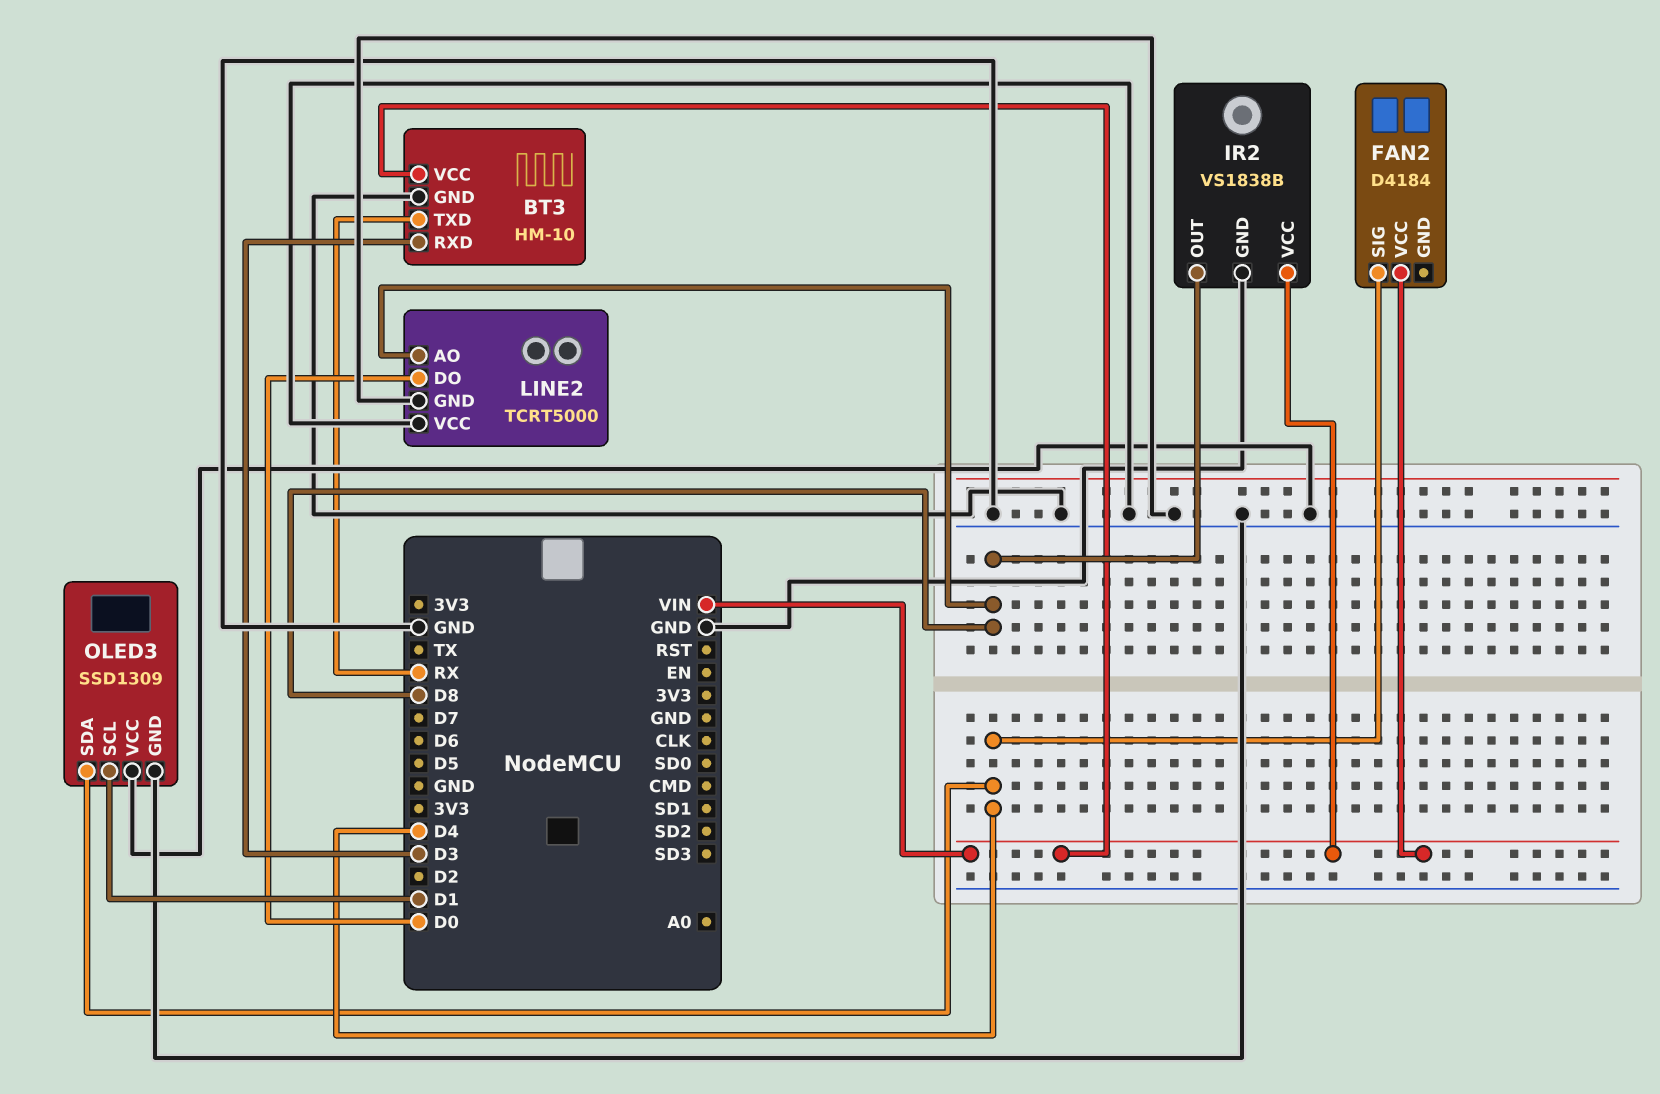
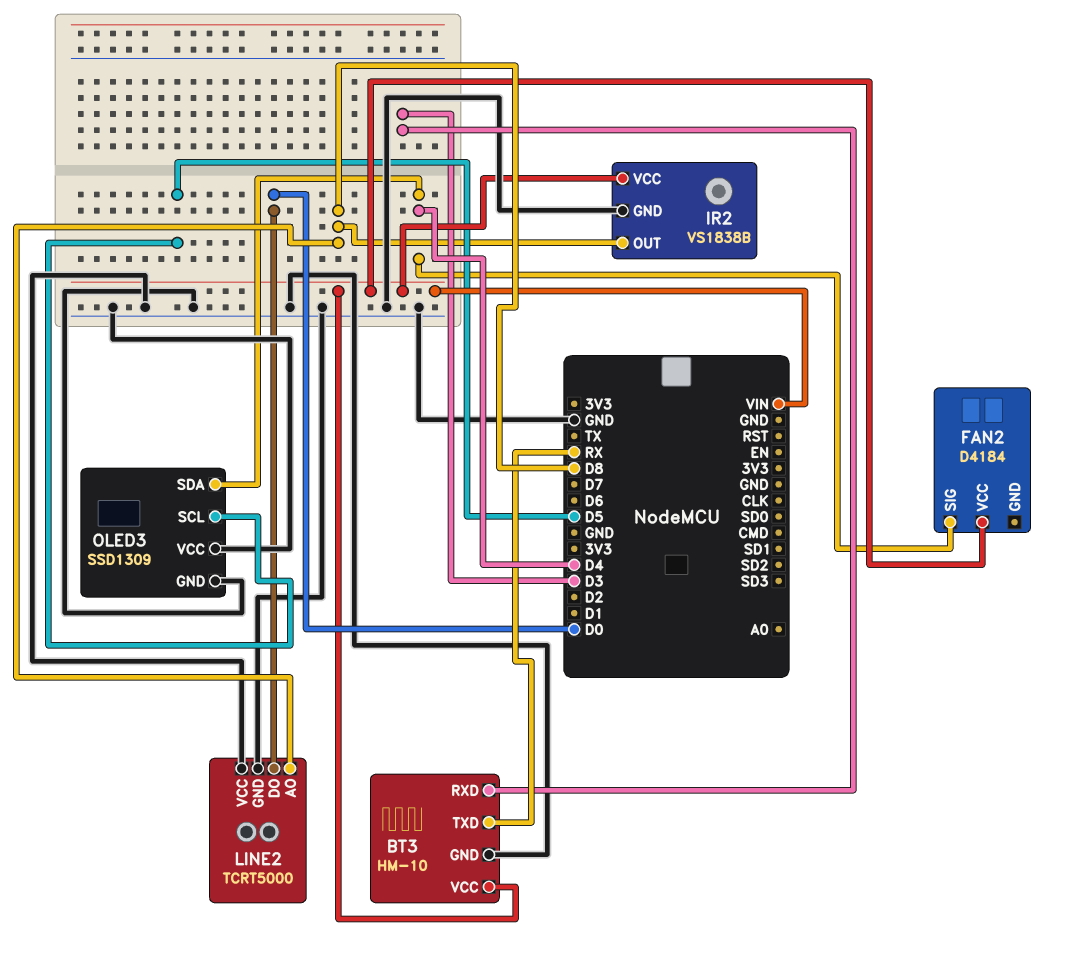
OLED3 pin SCL: D1 -> D5

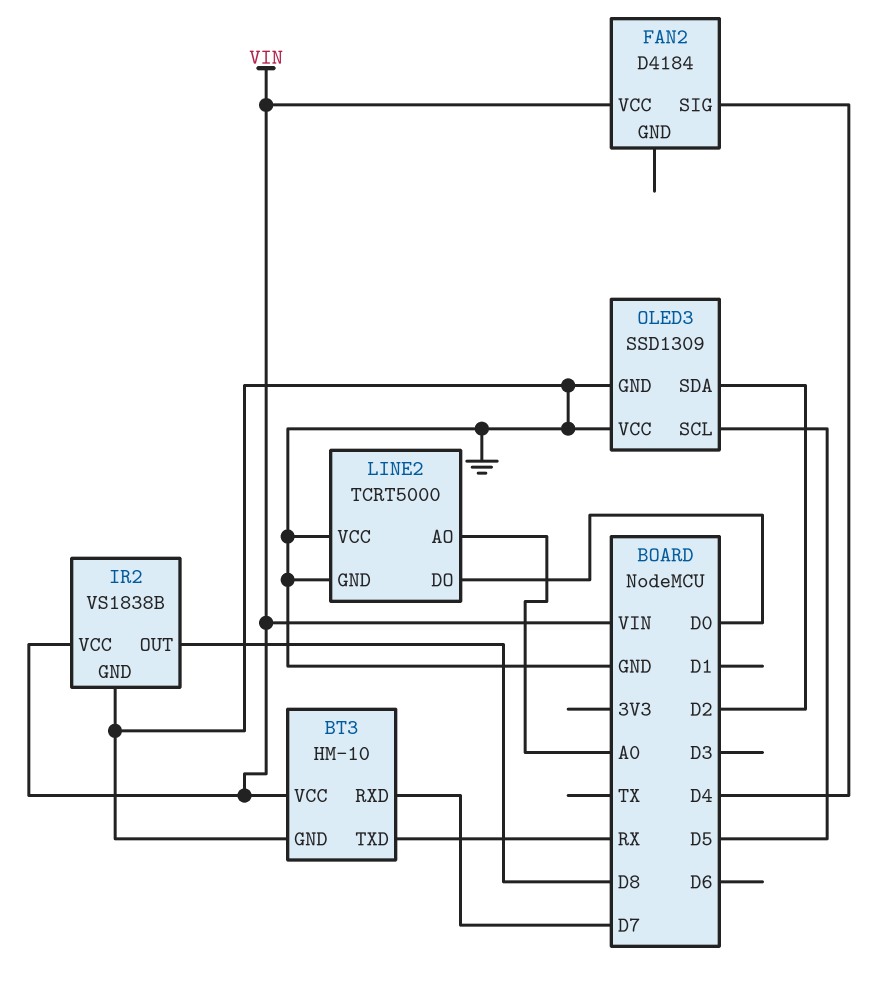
BT3 pin RXD: D3 -> D7
LINE2 pin AO: D8 -> A0
OLED3 pin SDA: D4 -> D2

